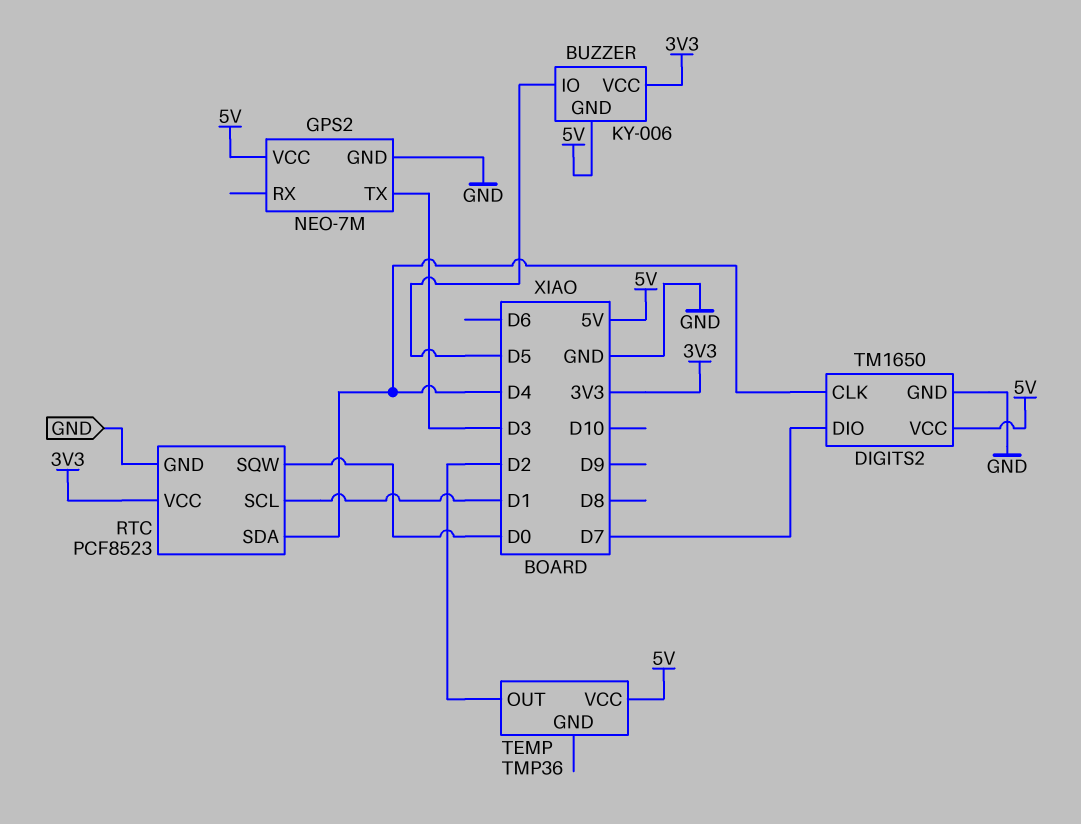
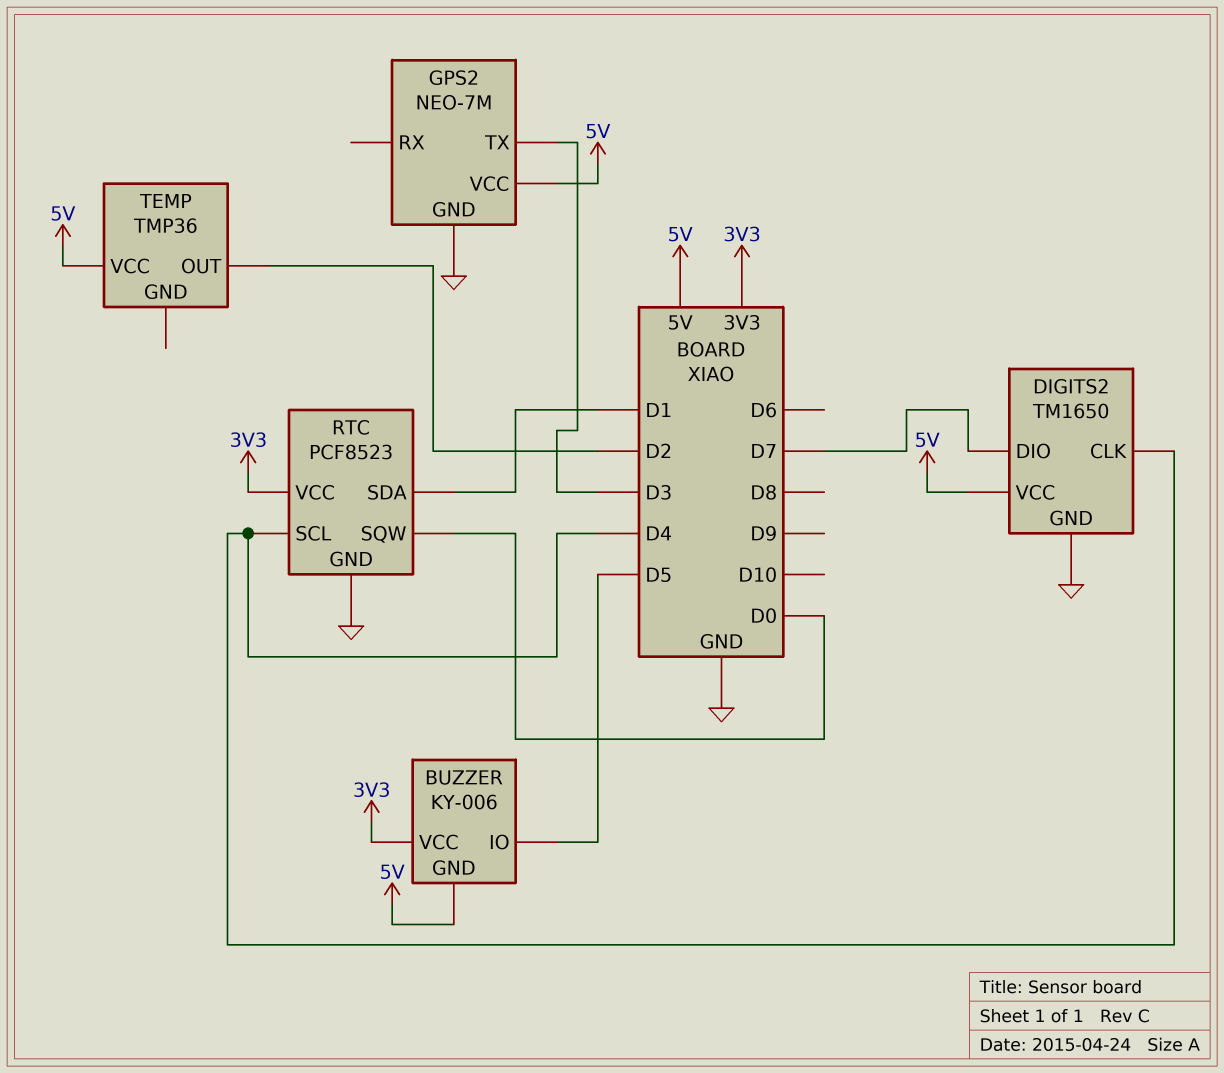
RTC pin SCL: D1 -> D4
RTC pin SDA: D4 -> D1

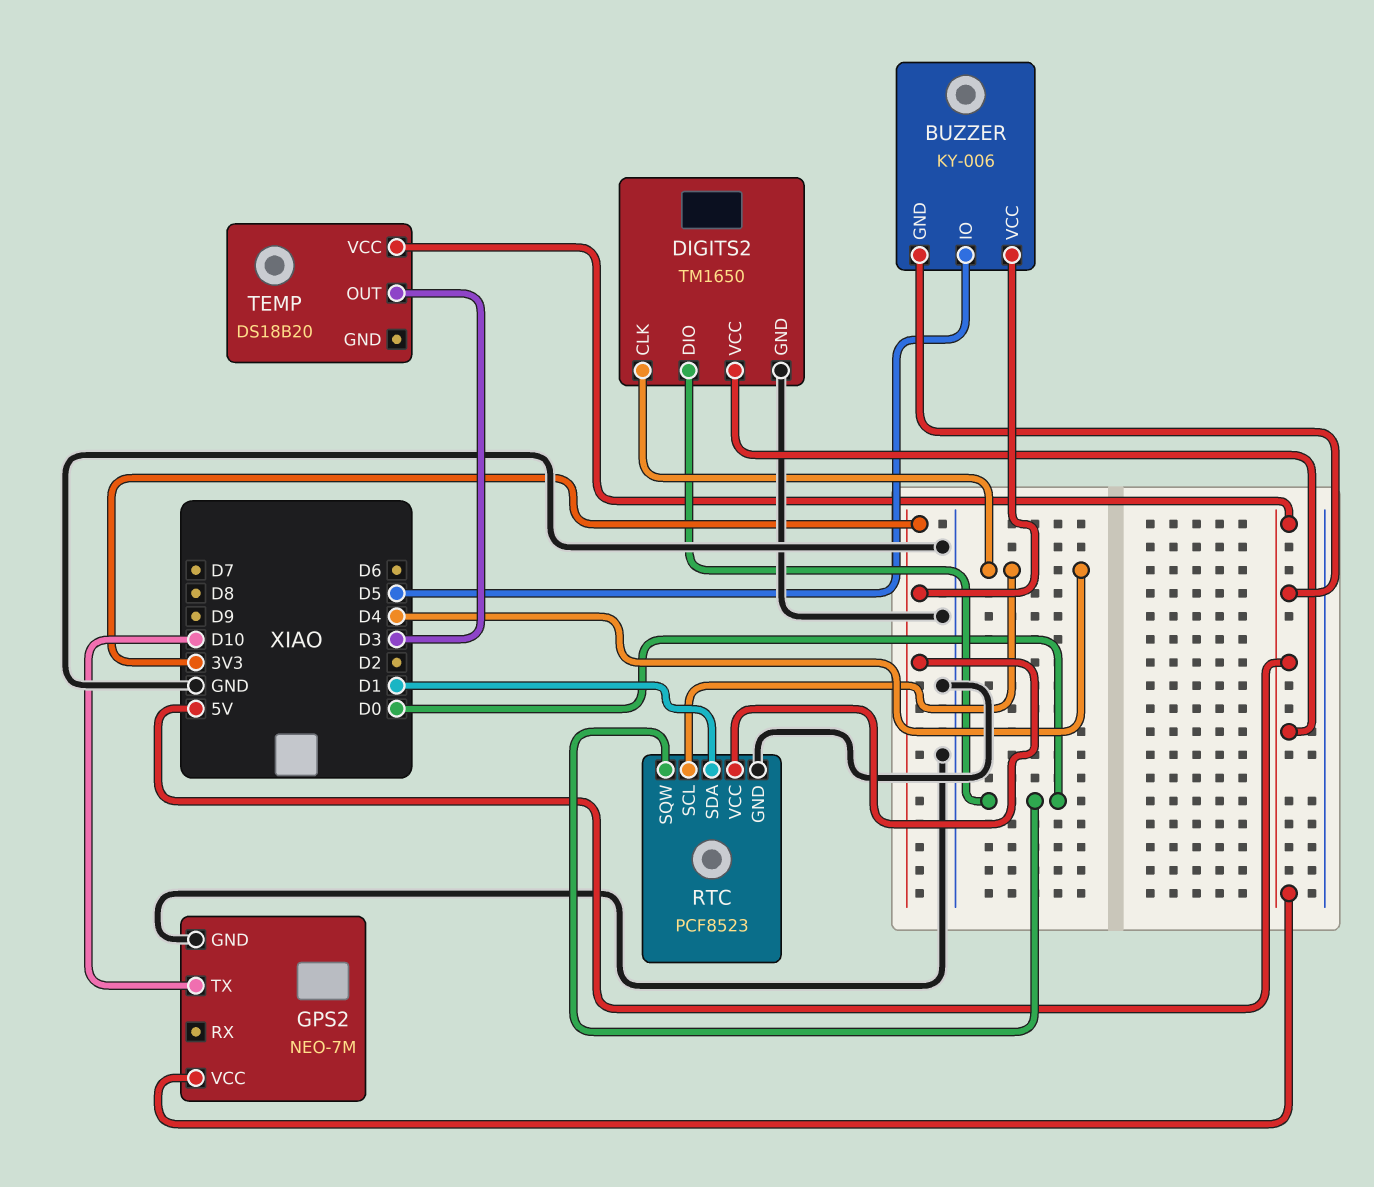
DIGITS2 pin DIO: D7 -> D0
GPS2 pin TX: D3 -> D10
TEMP: TMP36 -> DS18B20
TEMP pin OUT: D2 -> D3

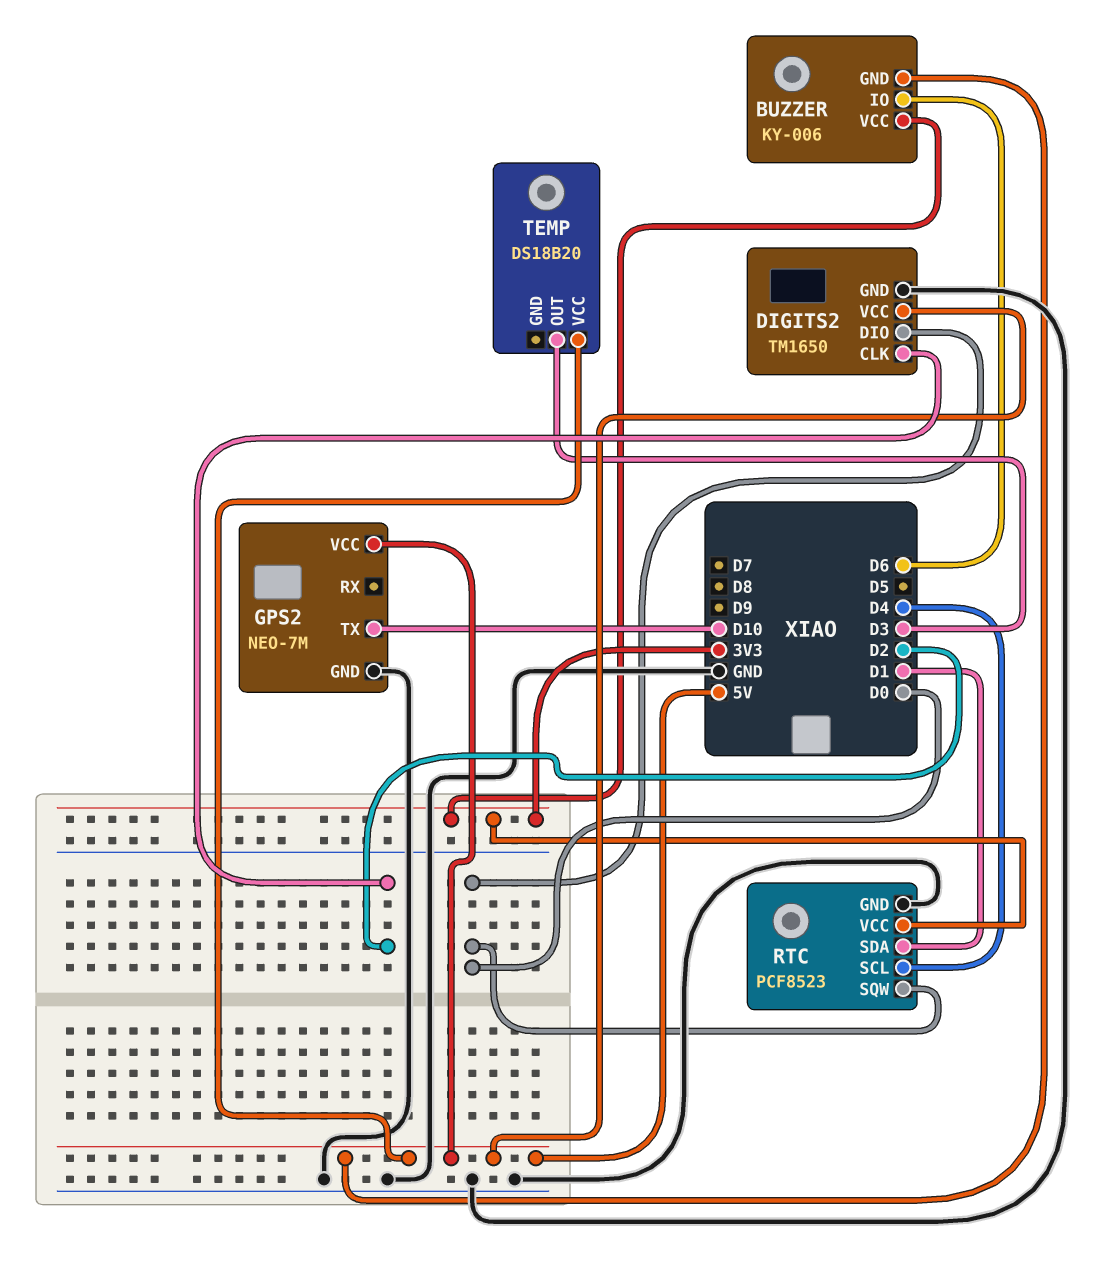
BUZZER pin IO: D5 -> D6
DIGITS2 pin CLK: D4 -> D2

